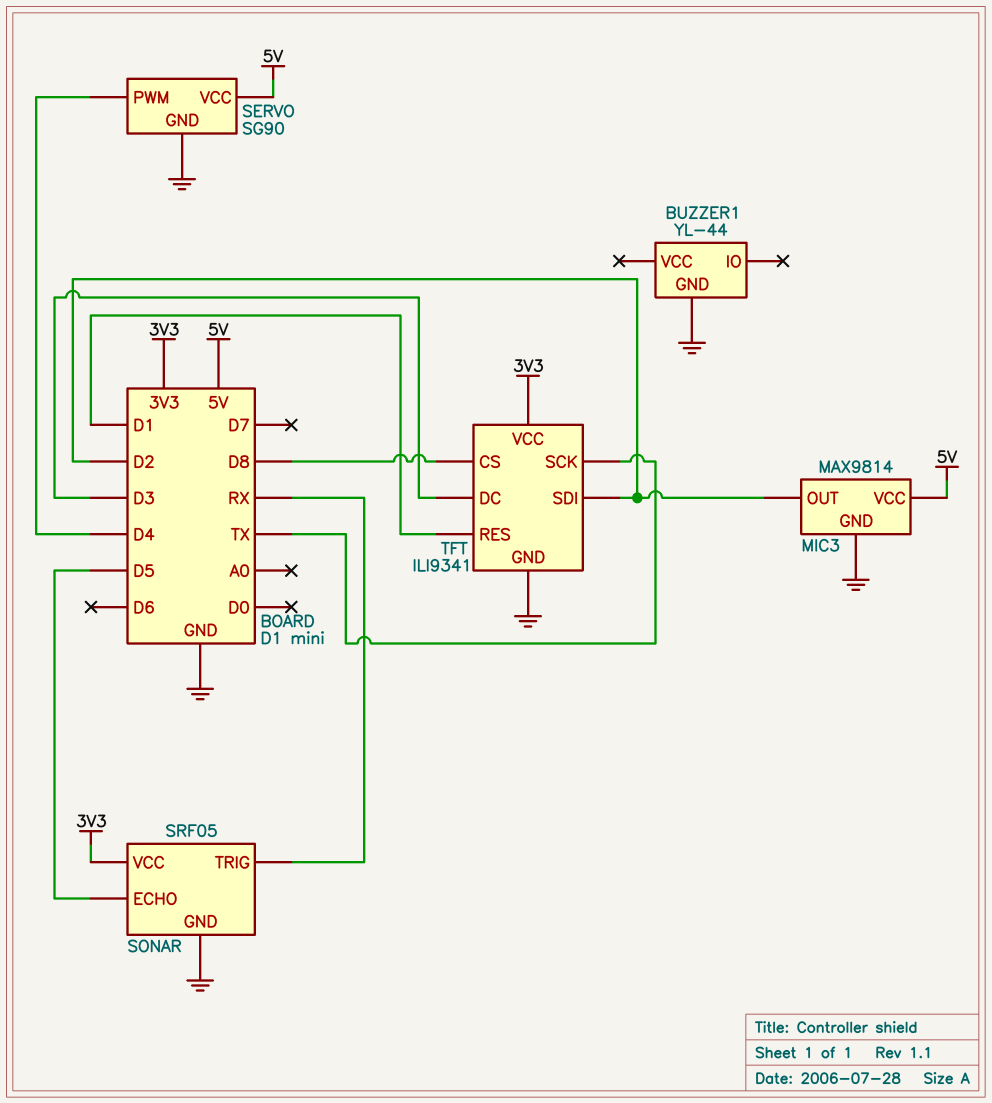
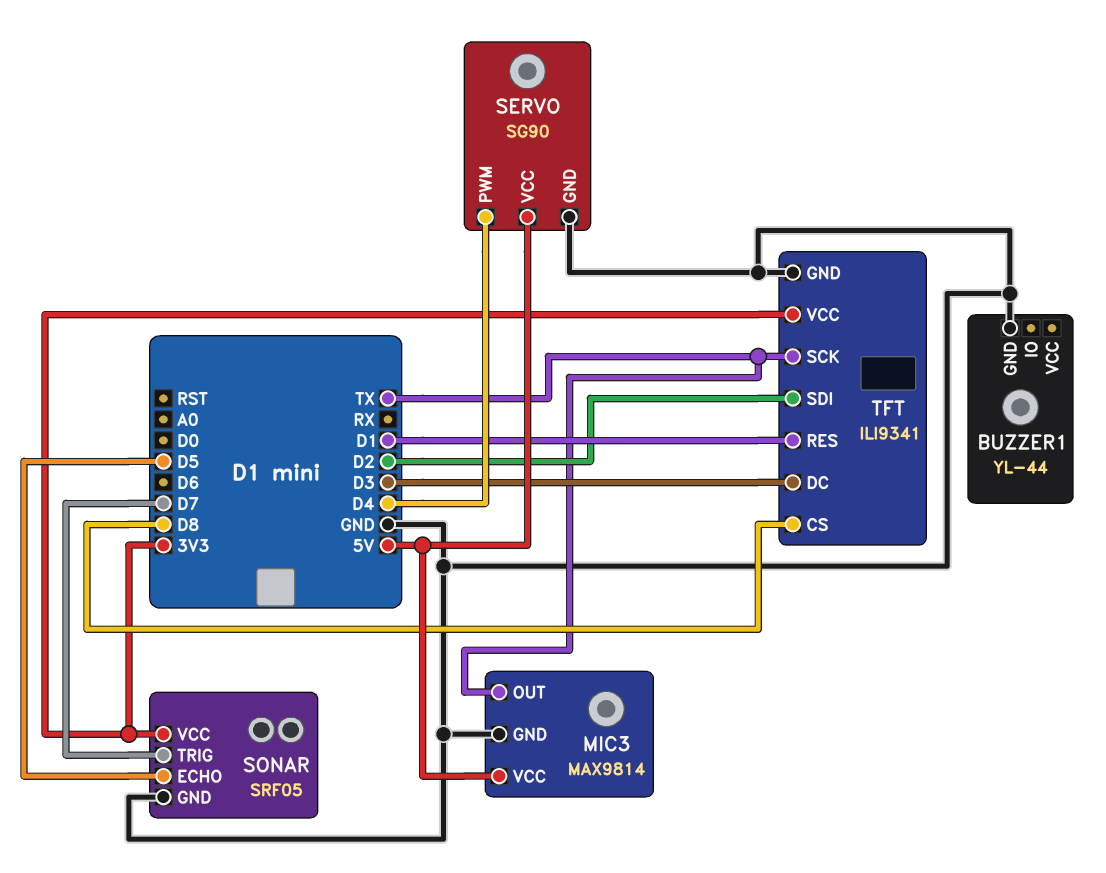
MIC3 pin OUT: D2 -> TX
SONAR pin TRIG: RX -> D7

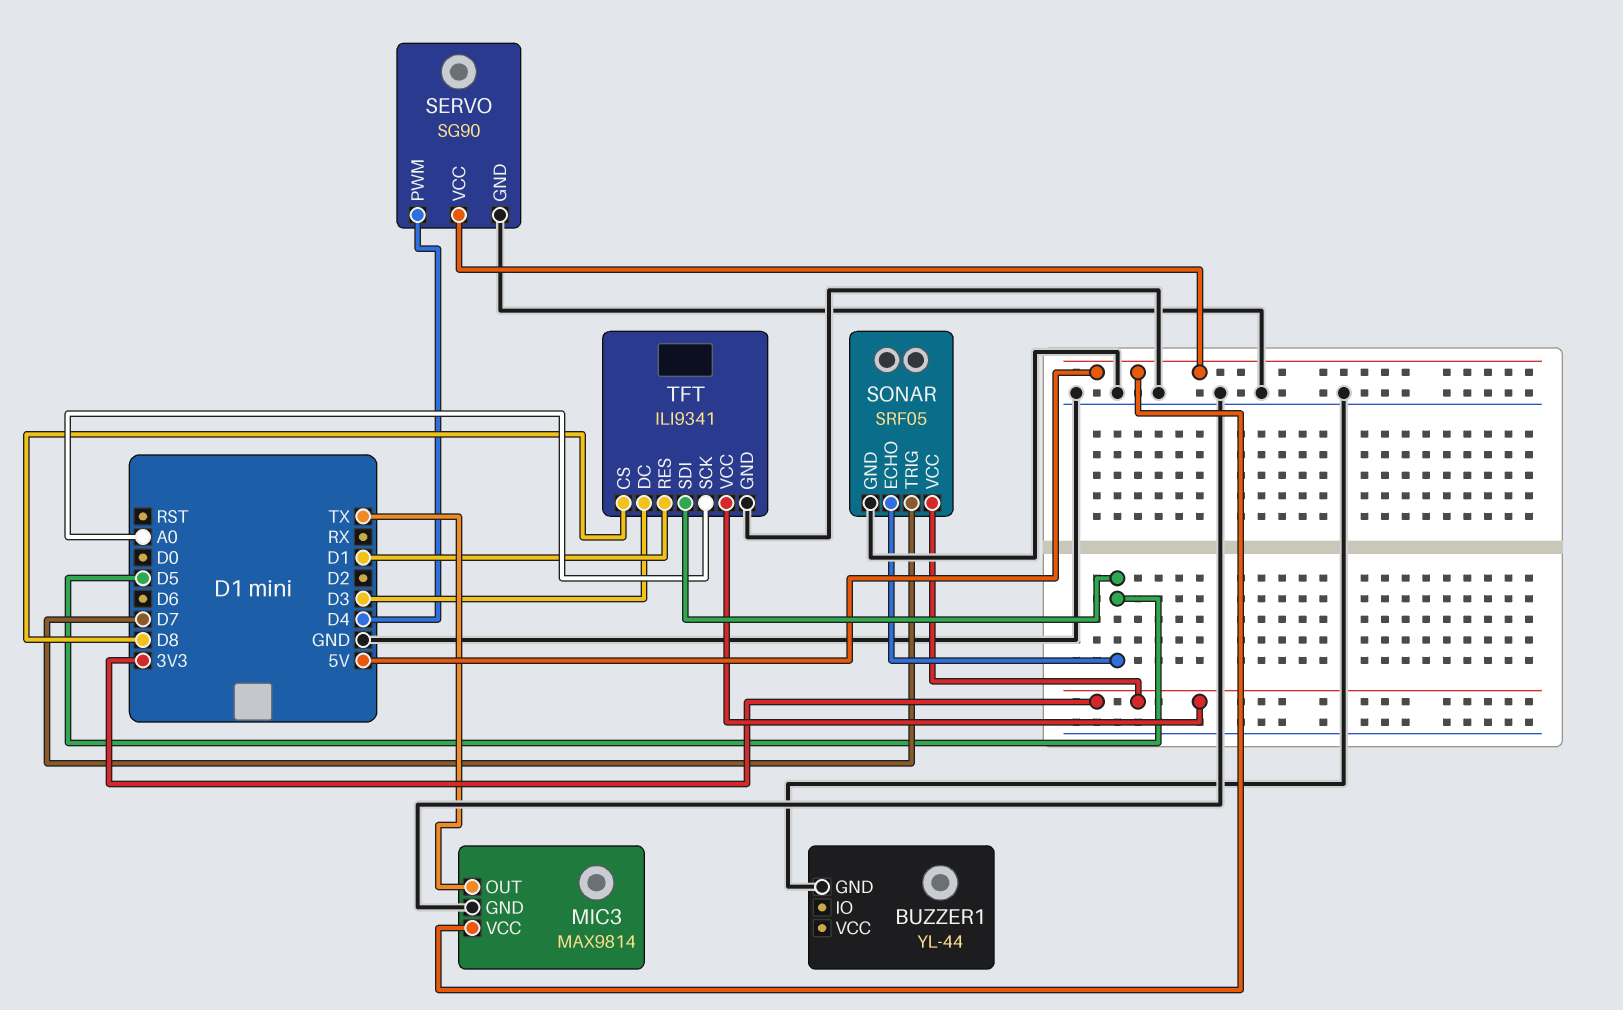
TFT pin SCK: TX -> A0
TFT pin SDI: D2 -> D5

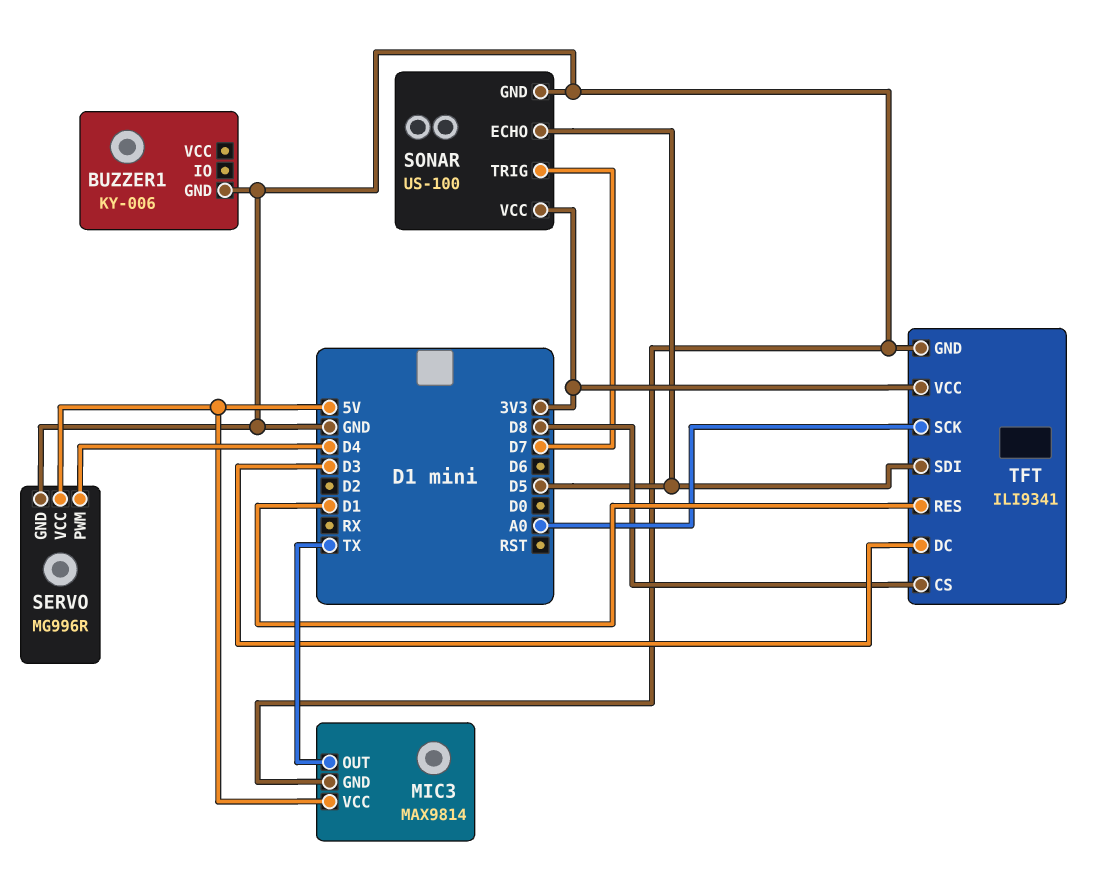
BUZZER1: YL-44 -> KY-006
SERVO: SG90 -> MG996R
SONAR: SRF05 -> US-100

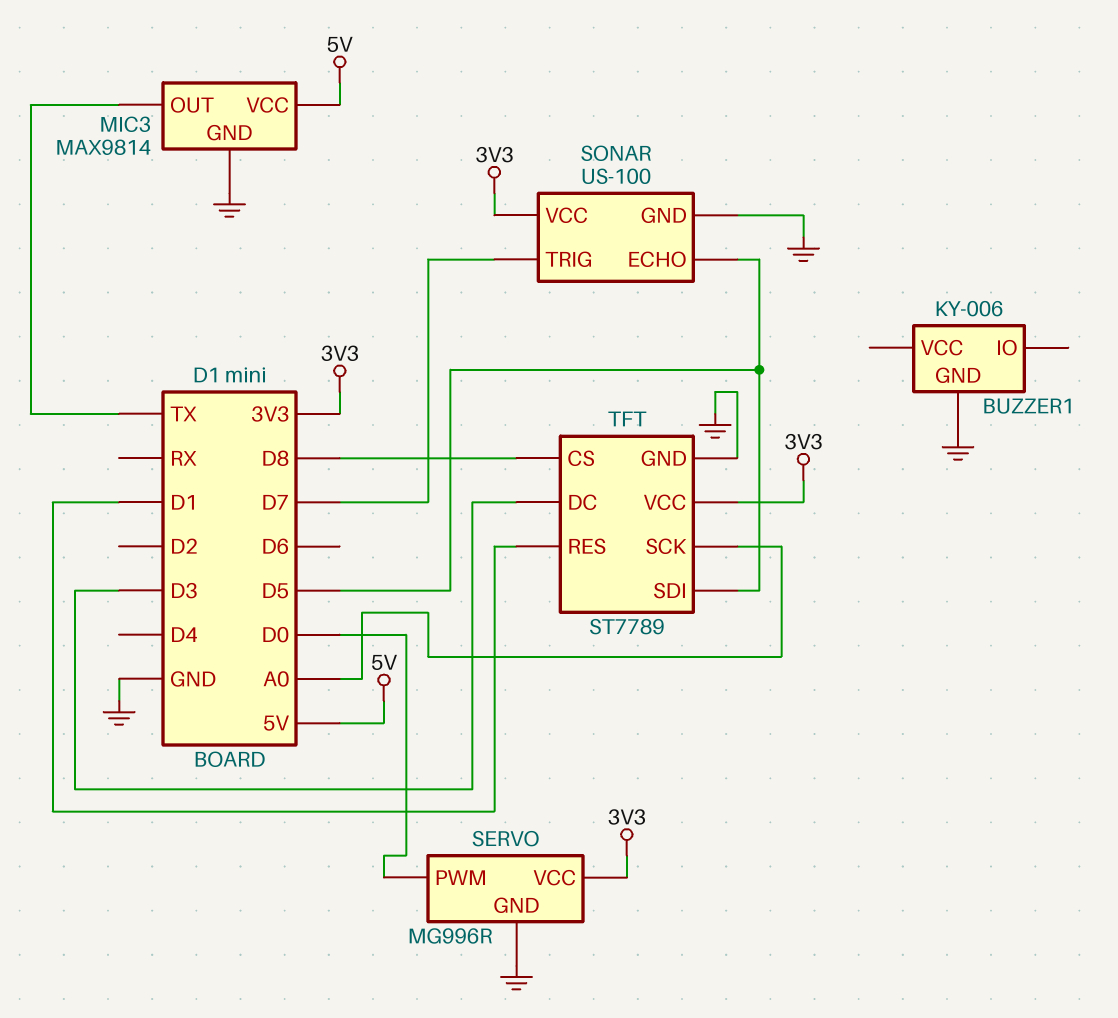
SERVO pin PWM: D4 -> D0
SERVO pin VCC: 5V -> 3V3
TFT: ILI9341 -> ST7789

